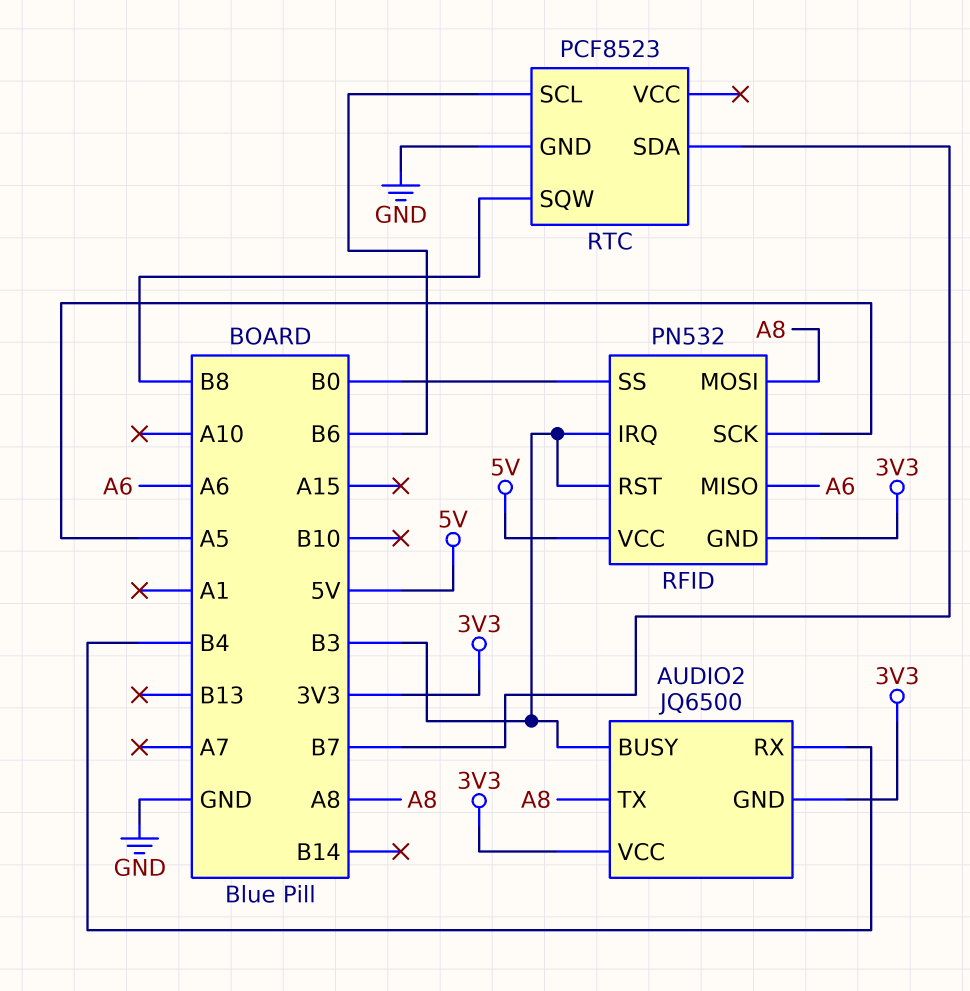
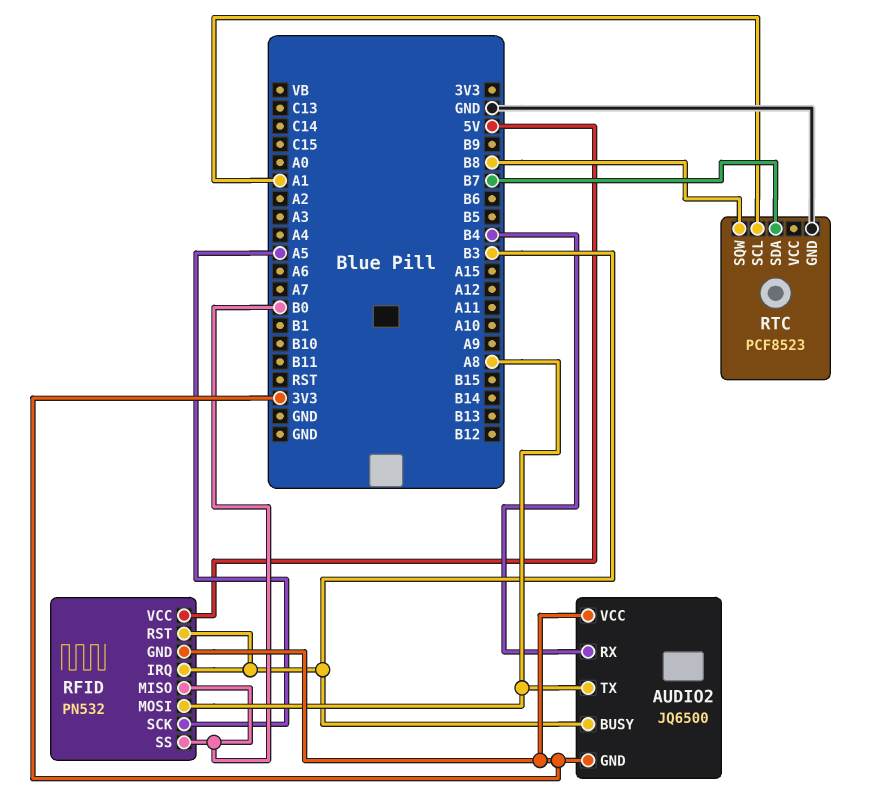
RFID pin MISO: A6 -> B0
RTC pin SCL: B6 -> A1

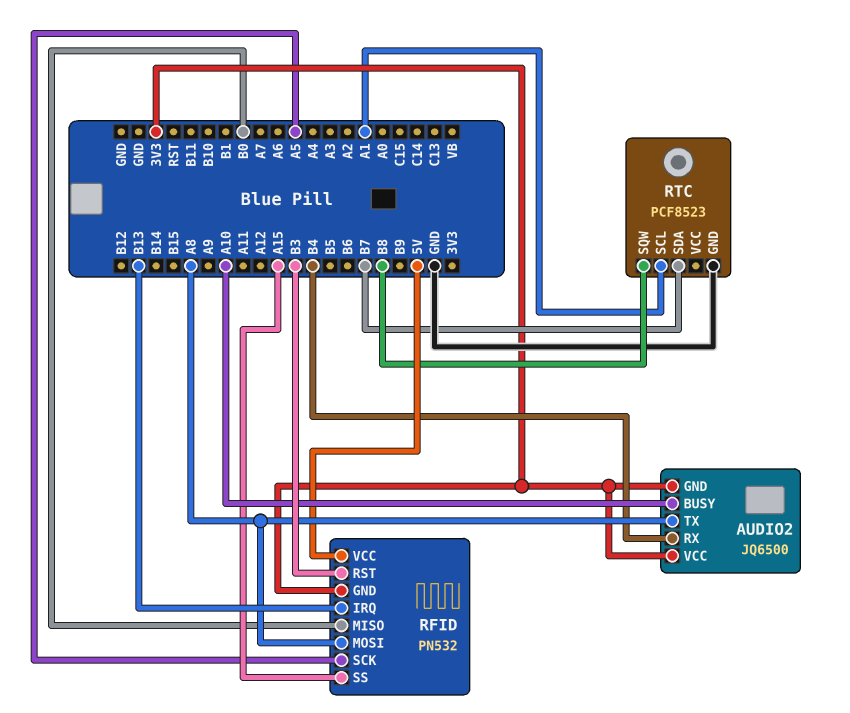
AUDIO2 pin BUSY: B3 -> A10
RFID pin IRQ: B3 -> B13
RFID pin SS: B0 -> A15

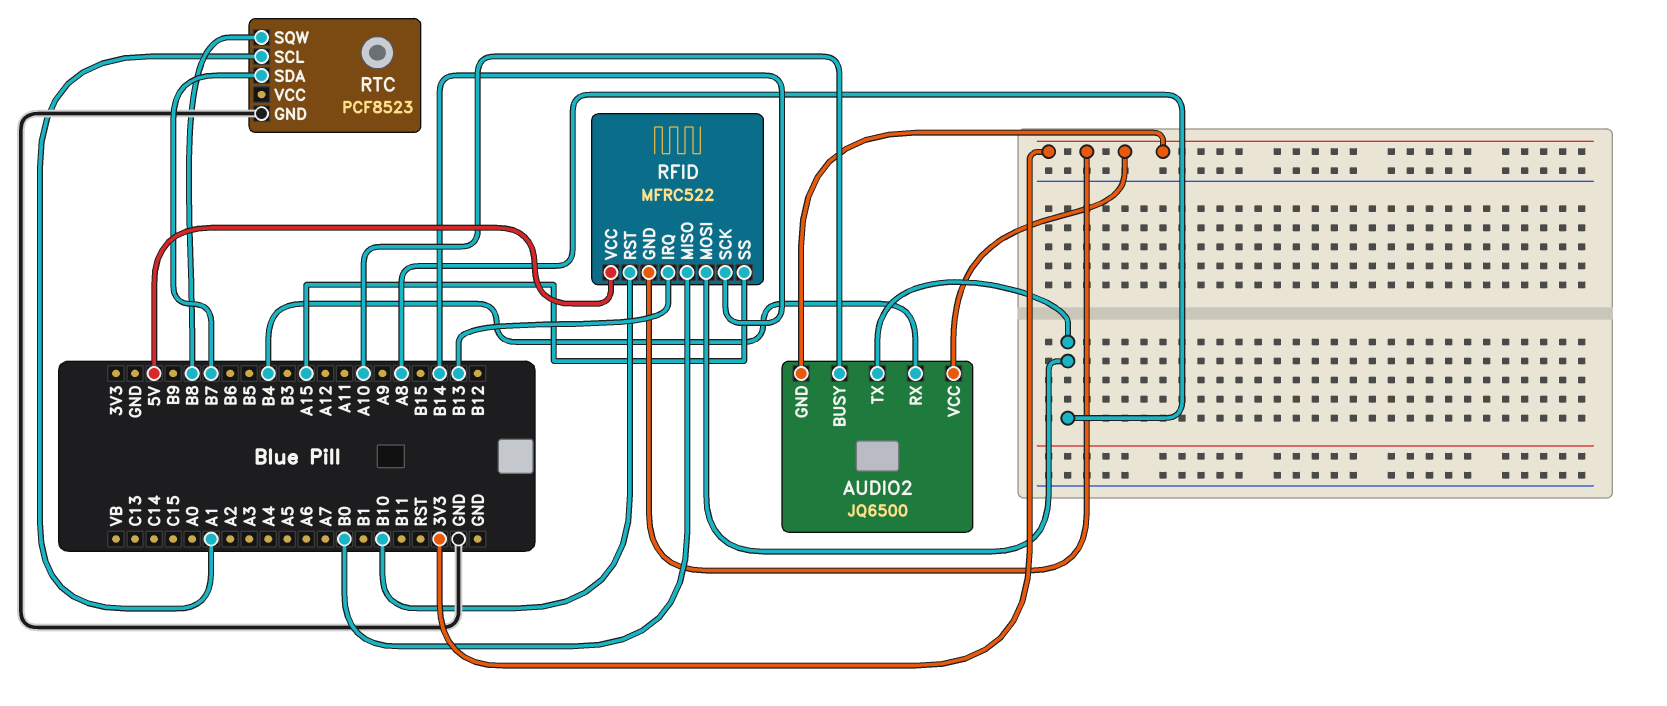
RFID: PN532 -> MFRC522
RFID pin RST: B3 -> B10
RFID pin SCK: A5 -> B14

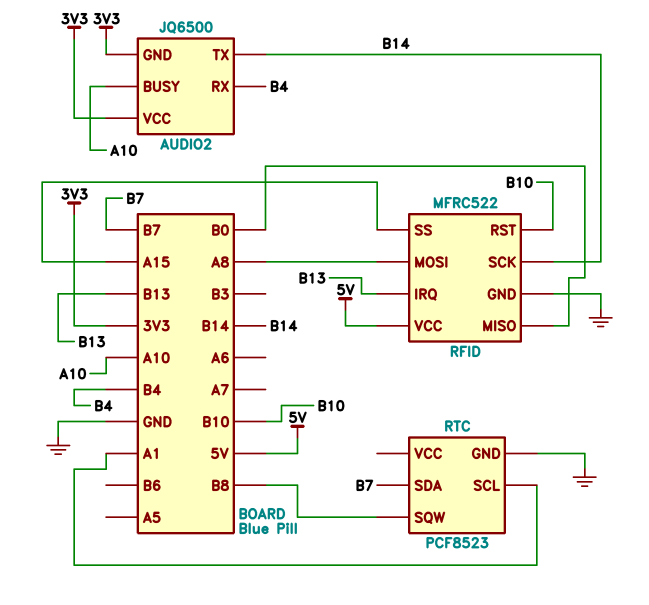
AUDIO2 pin TX: A8 -> B14
RFID pin GND: 3V3 -> GND

